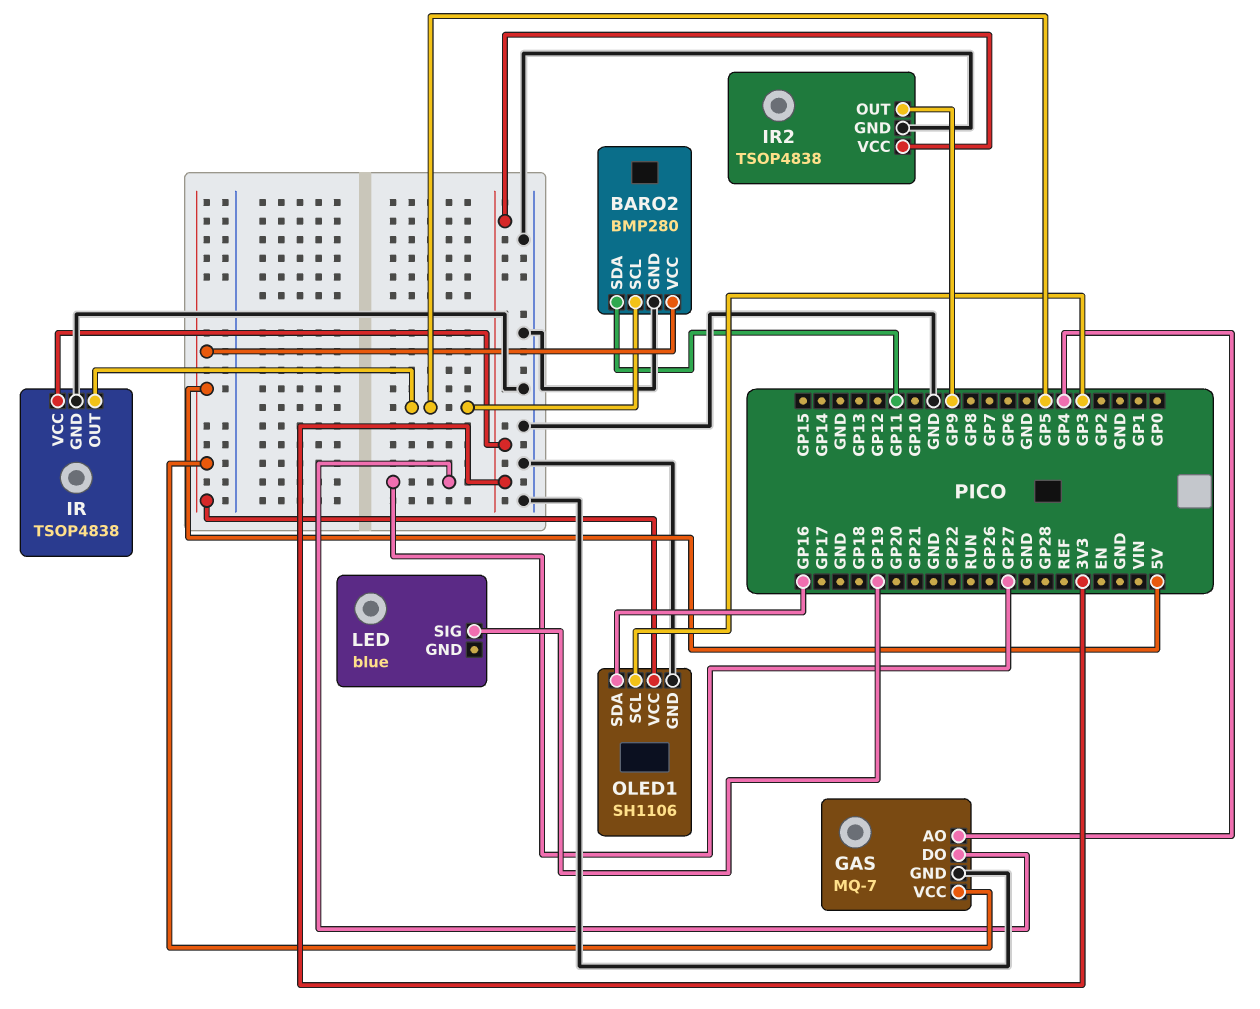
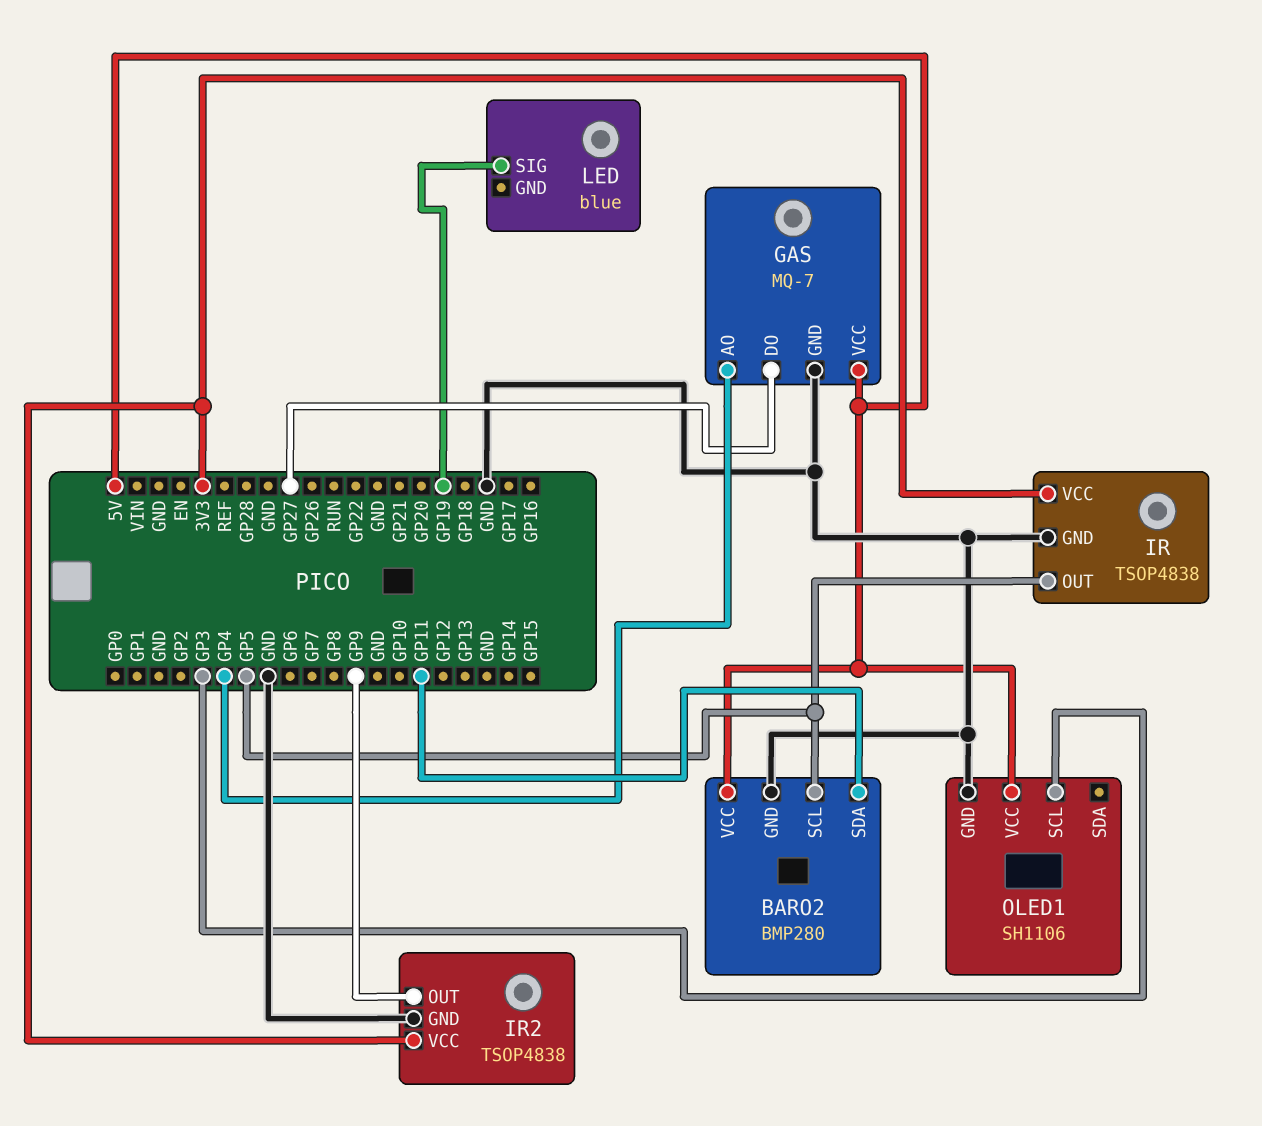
OLED1 pin SDA: GP16 -> none

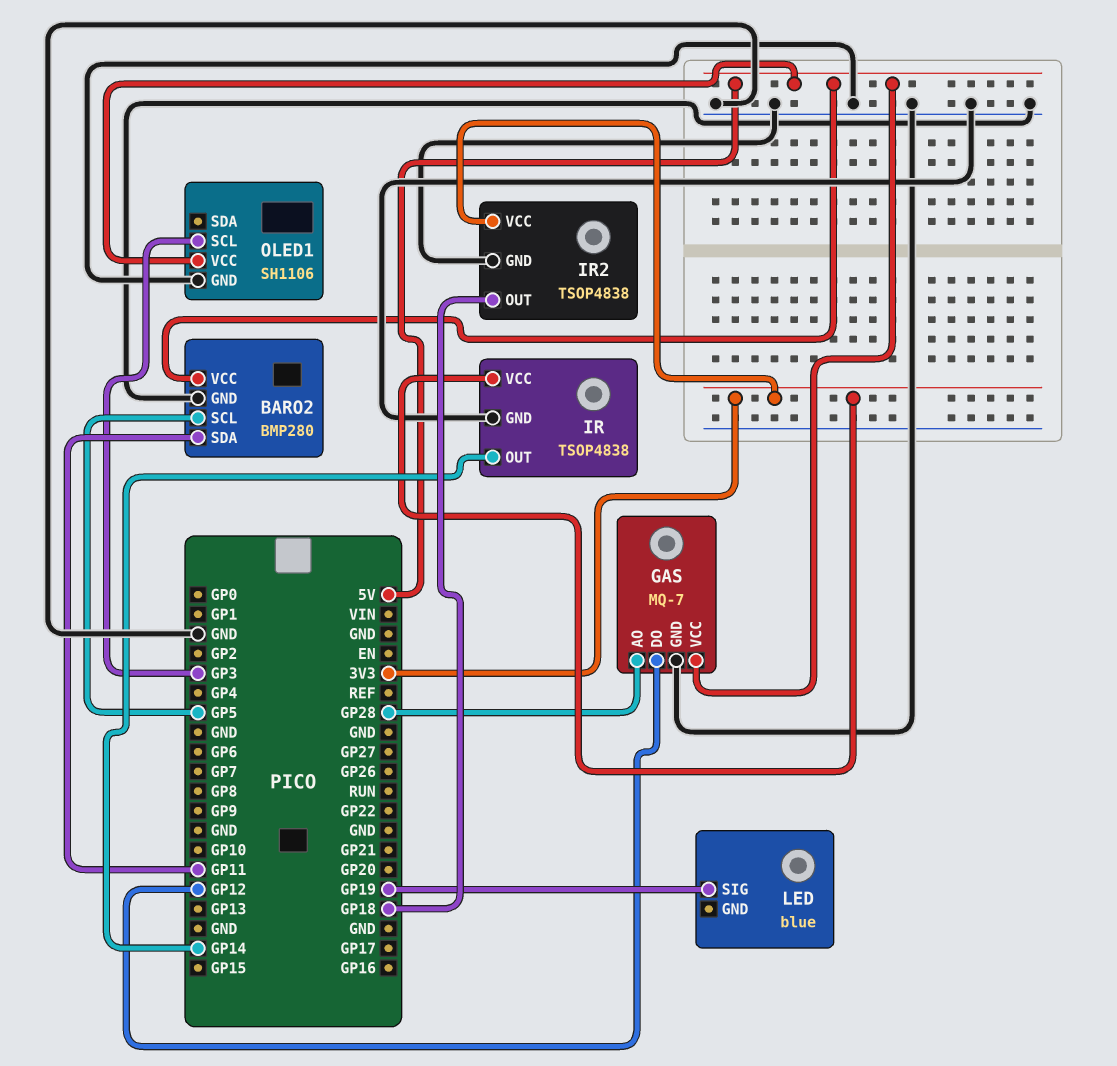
GAS pin AO: GP4 -> GP28
GAS pin DO: GP27 -> GP12
IR pin OUT: GP5 -> GP14
IR2 pin OUT: GP9 -> GP18

